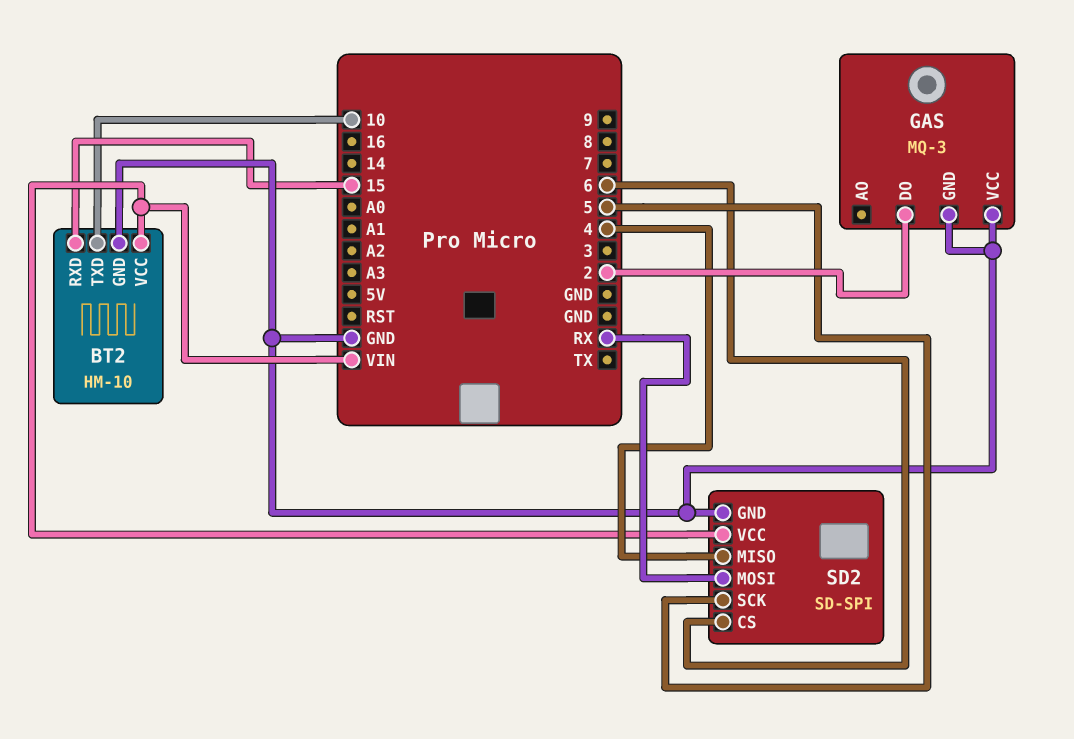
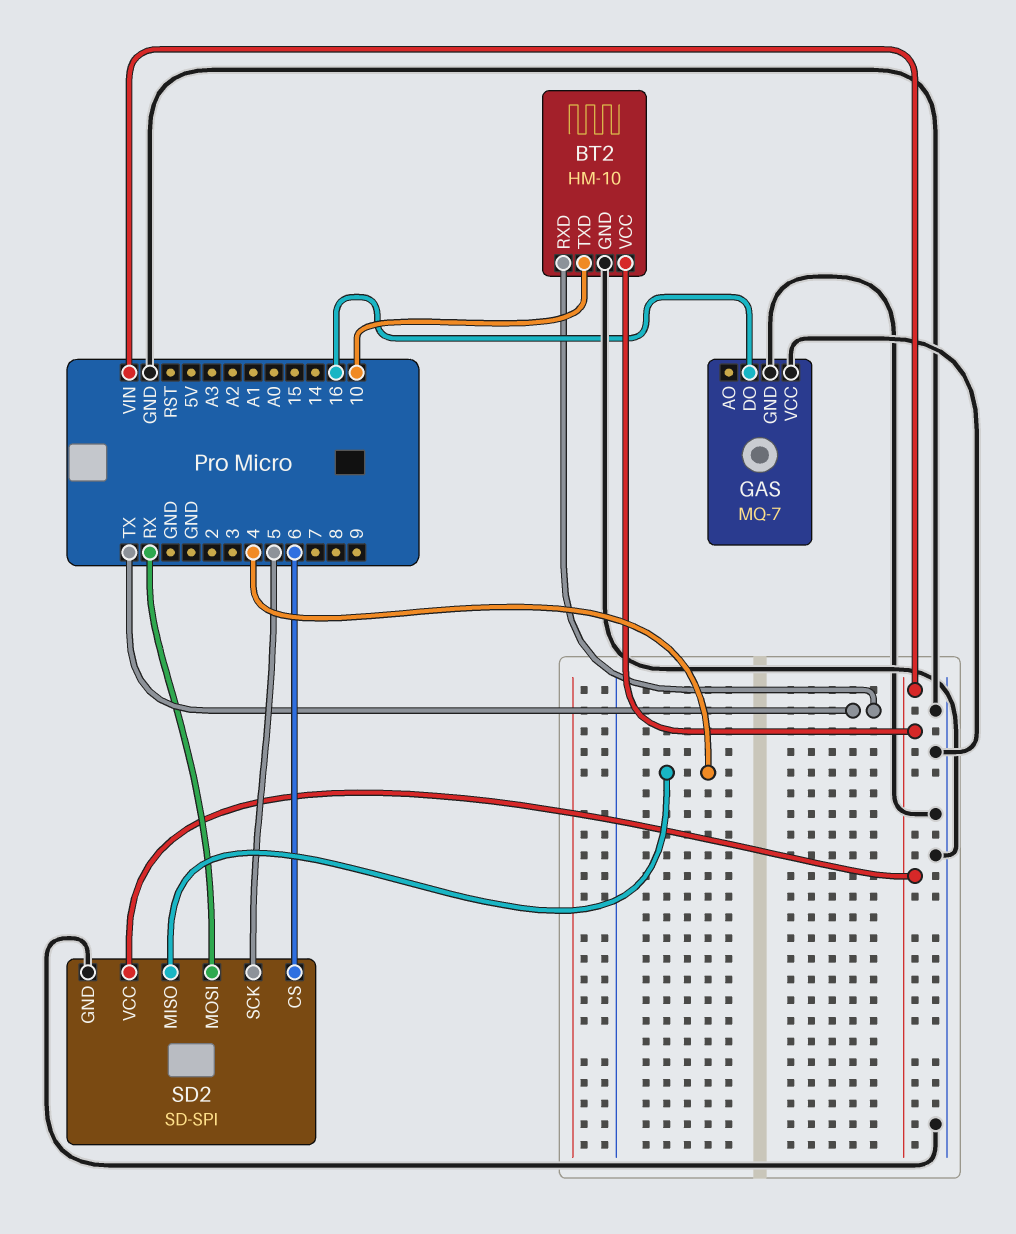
BT2 pin RXD: 15 -> TX
GAS: MQ-3 -> MQ-7
GAS pin DO: 2 -> 16

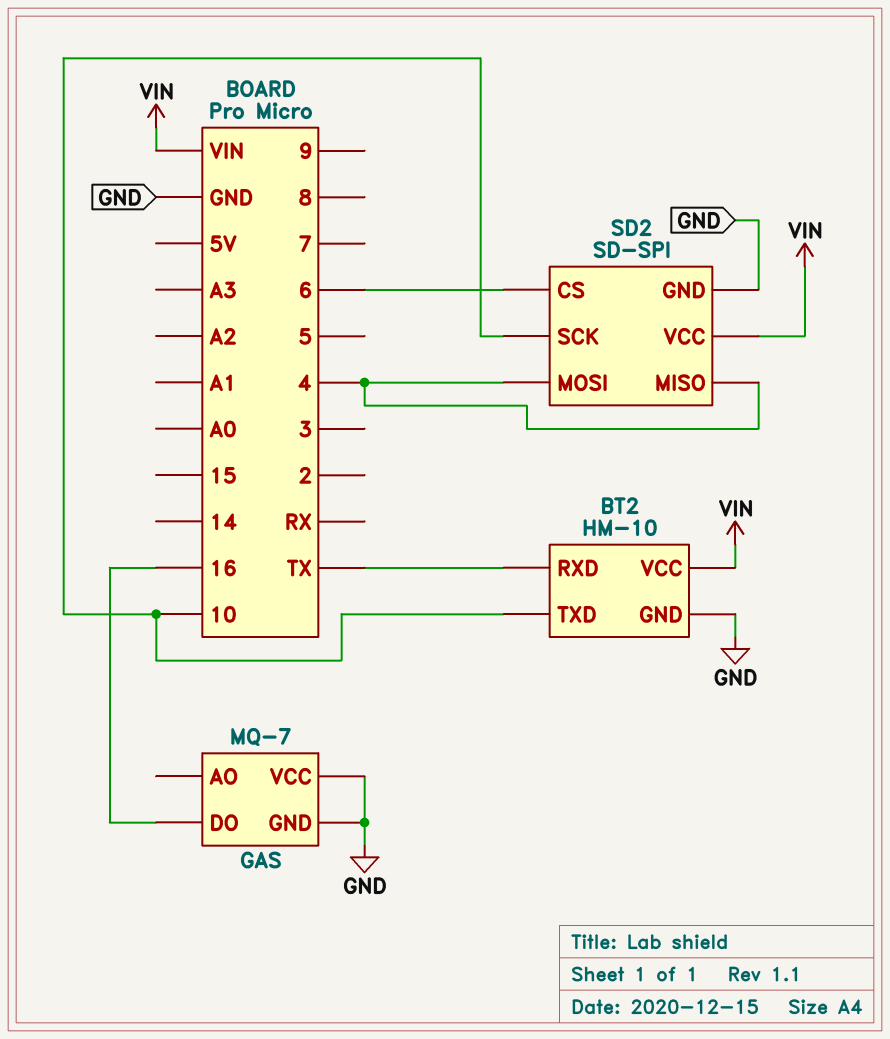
SD2 pin MOSI: RX -> 4
SD2 pin SCK: 5 -> 10

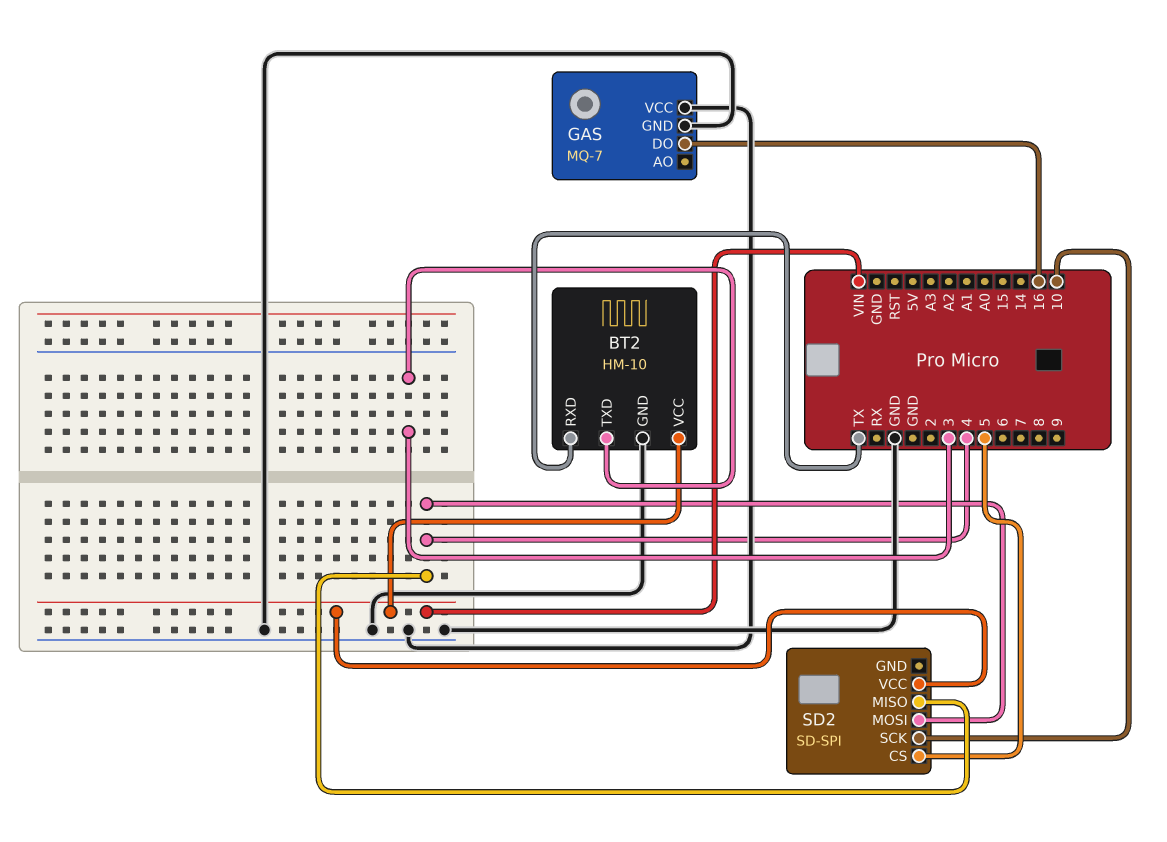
BT2 pin TXD: 10 -> 3
SD2 pin CS: 6 -> 5
SD2 pin GND: GND -> none

